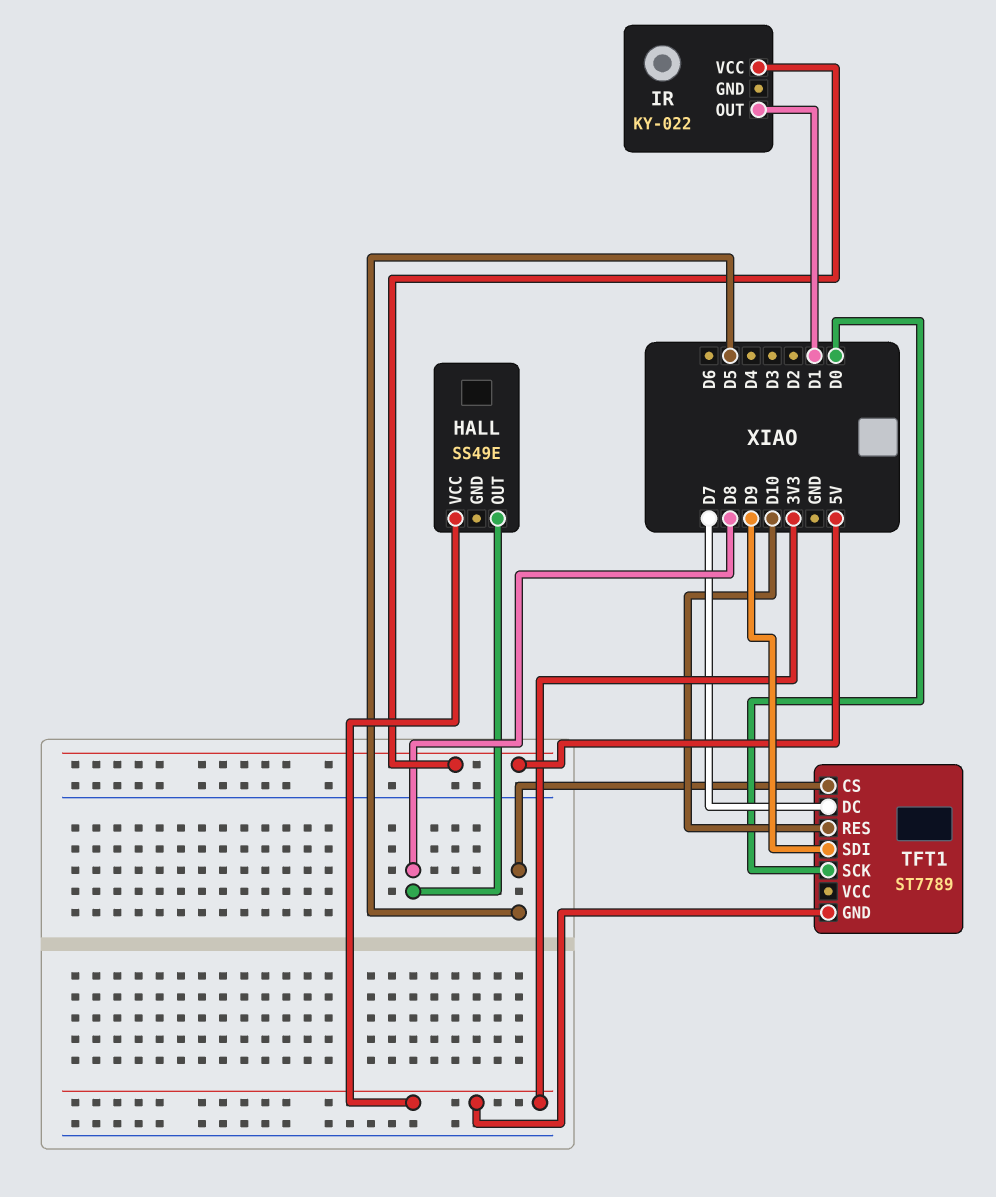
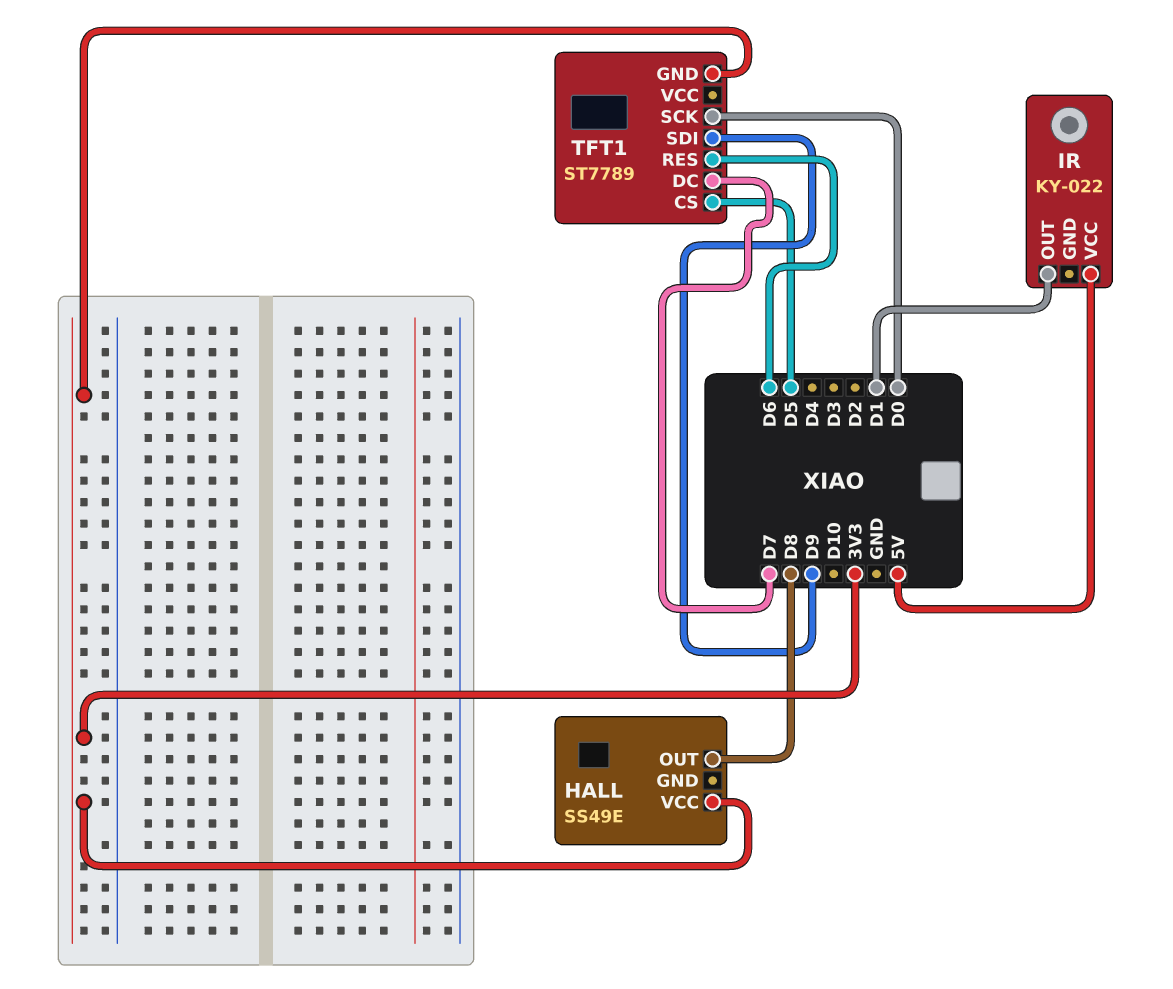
TFT1 pin RES: D10 -> D6

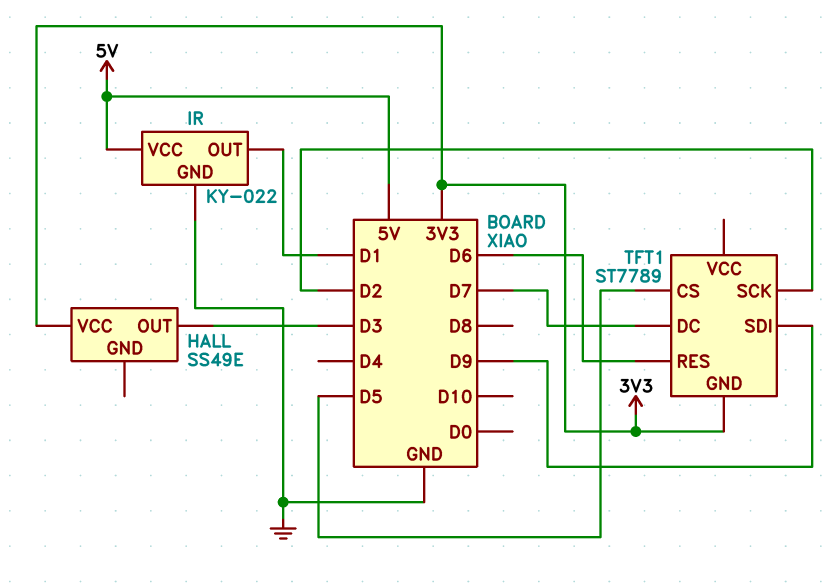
HALL pin OUT: D8 -> D3
IR pin GND: none -> GND
TFT1 pin SCK: D0 -> D2

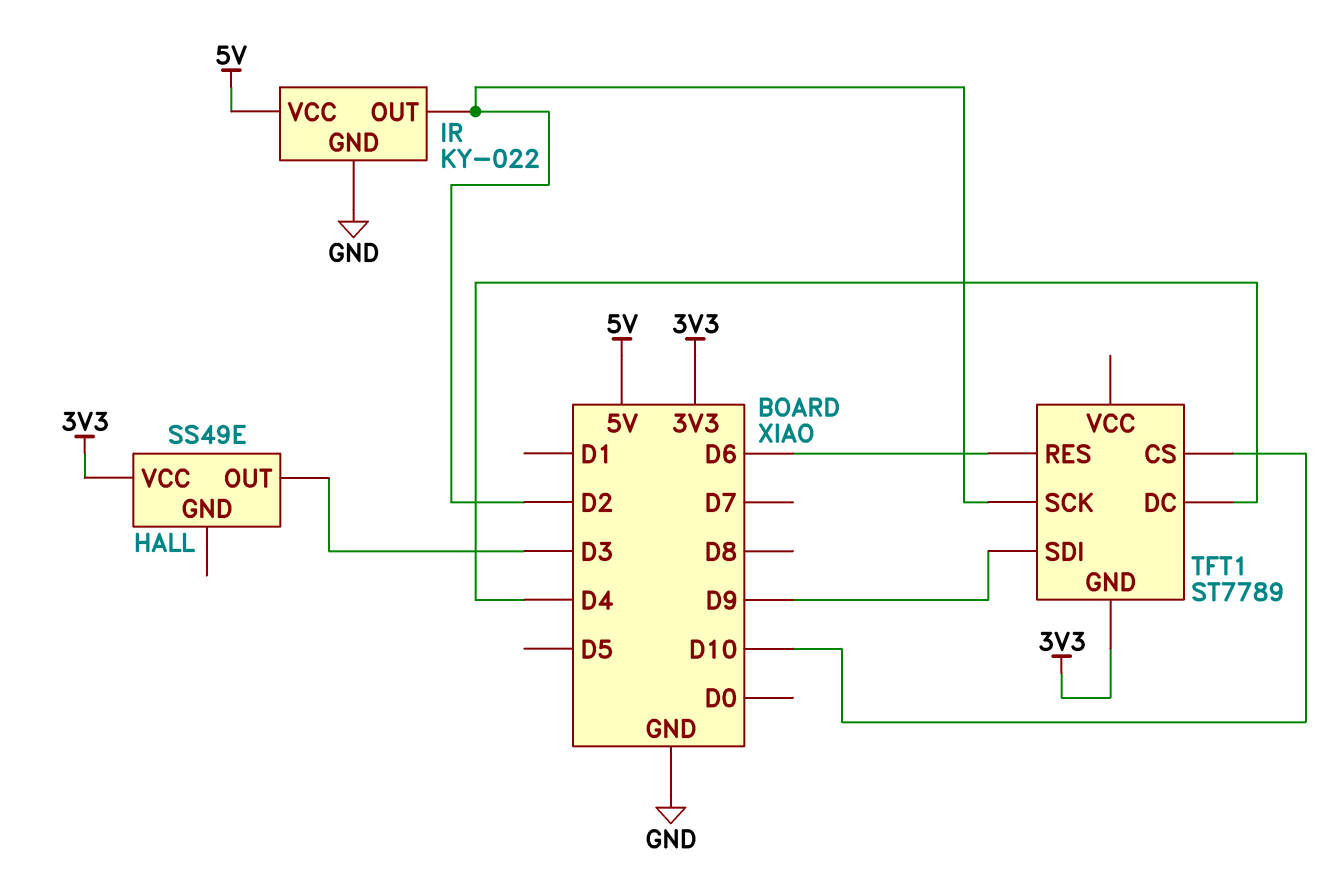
IR pin OUT: D1 -> D2
TFT1 pin CS: D5 -> D10
TFT1 pin DC: D7 -> D4

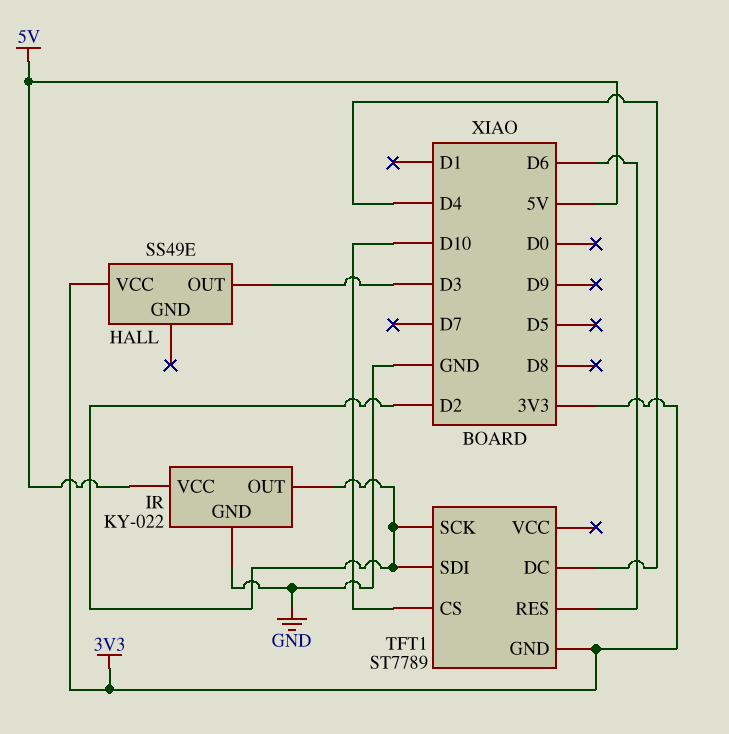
TFT1 pin SDI: D9 -> D2

